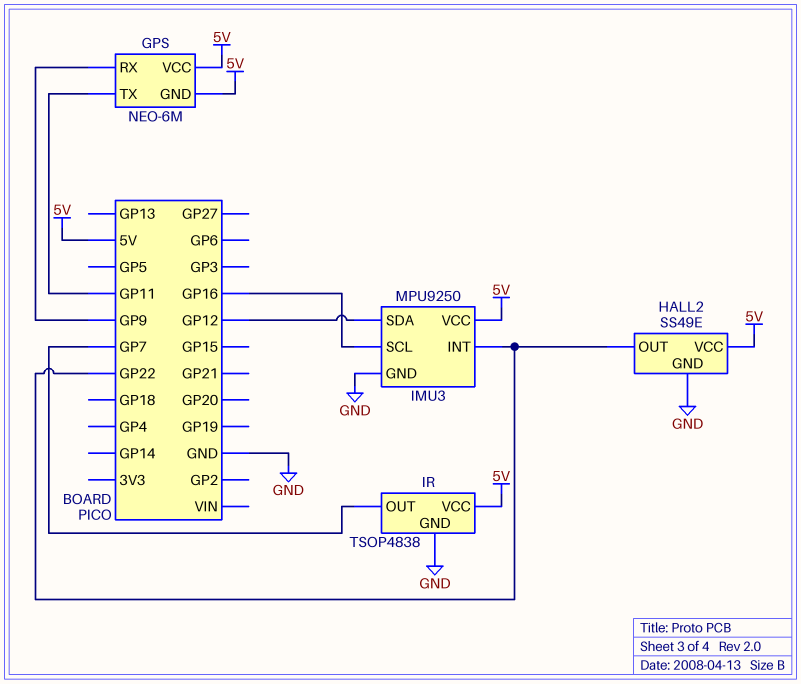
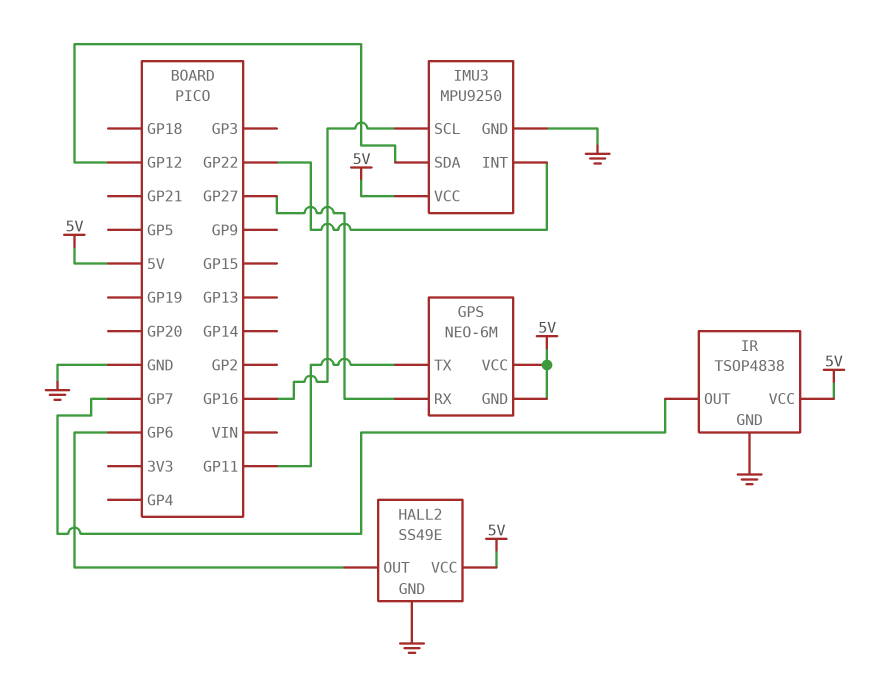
GPS pin RX: GP9 -> GP27
HALL2 pin OUT: GP22 -> GP6

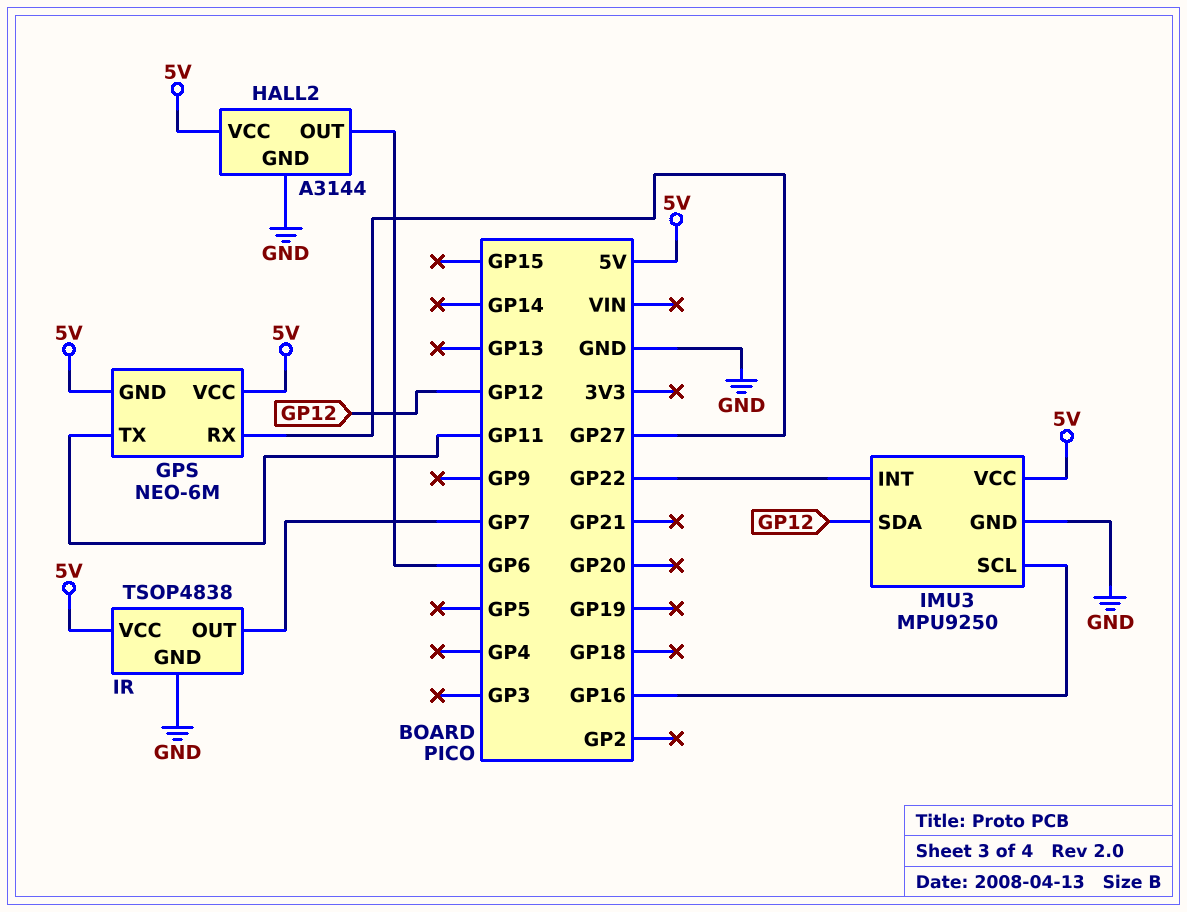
HALL2: SS49E -> A3144

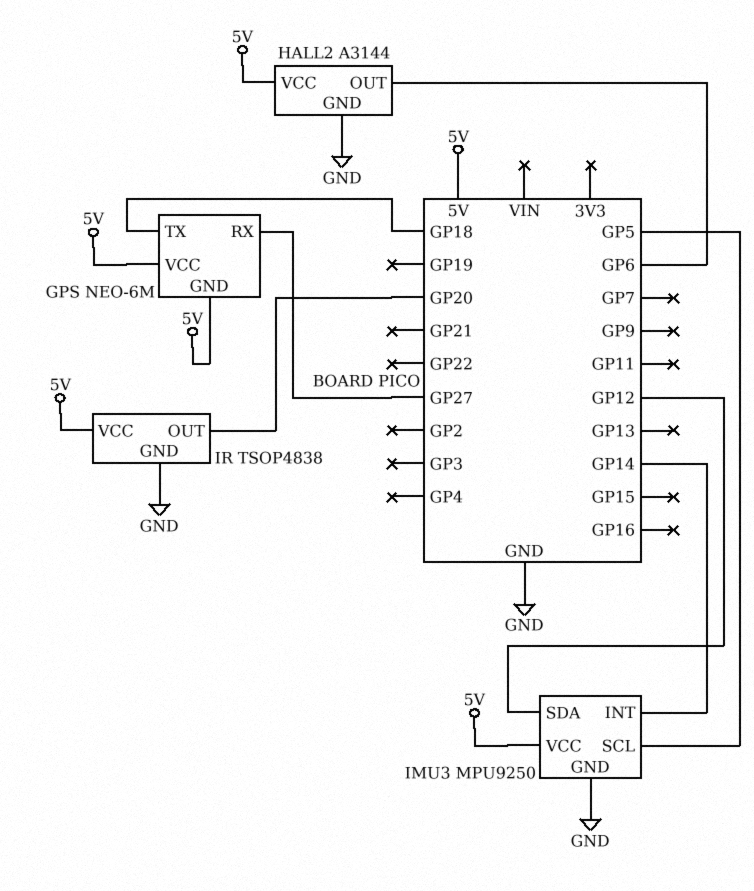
GPS pin TX: GP11 -> GP18
IMU3 pin INT: GP22 -> GP14
IMU3 pin SCL: GP16 -> GP5
IR pin OUT: GP7 -> GP20

